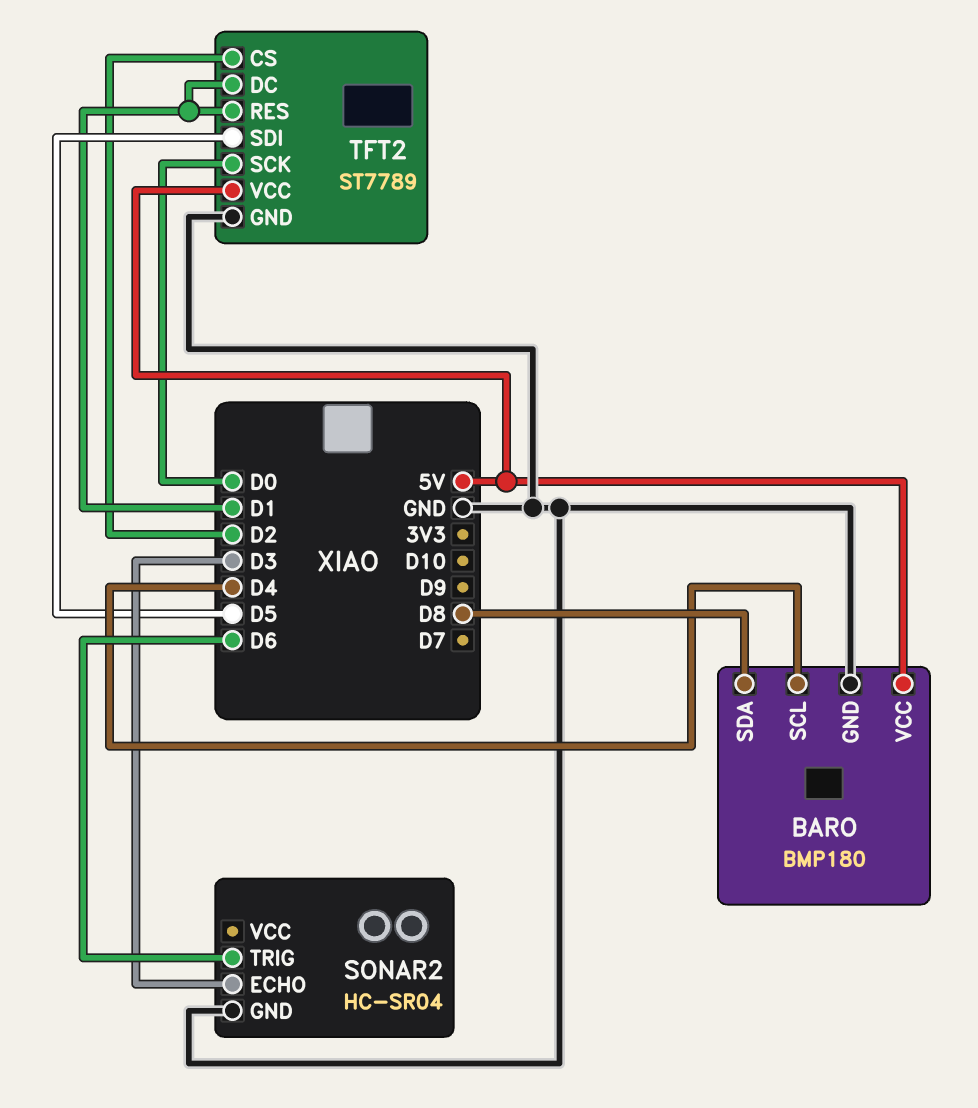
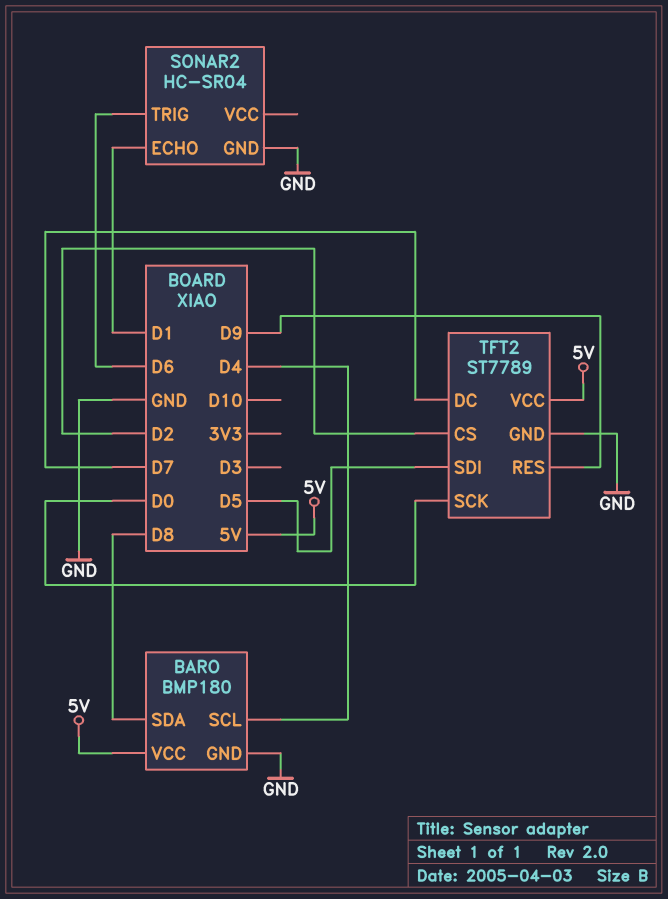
SONAR2 pin ECHO: D3 -> D1
TFT2 pin DC: D1 -> D7
TFT2 pin RES: D1 -> D9

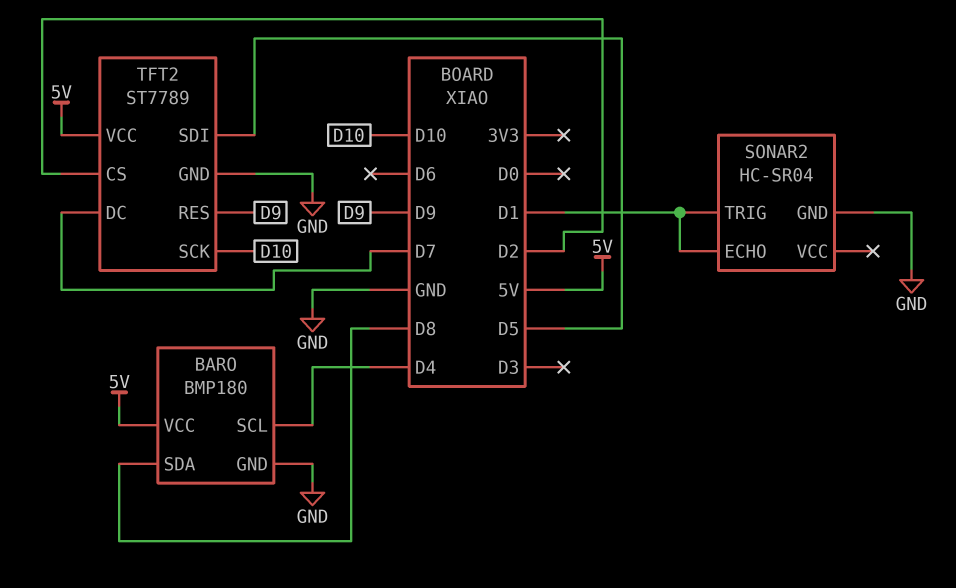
SONAR2 pin TRIG: D6 -> D1
TFT2 pin SCK: D0 -> D10

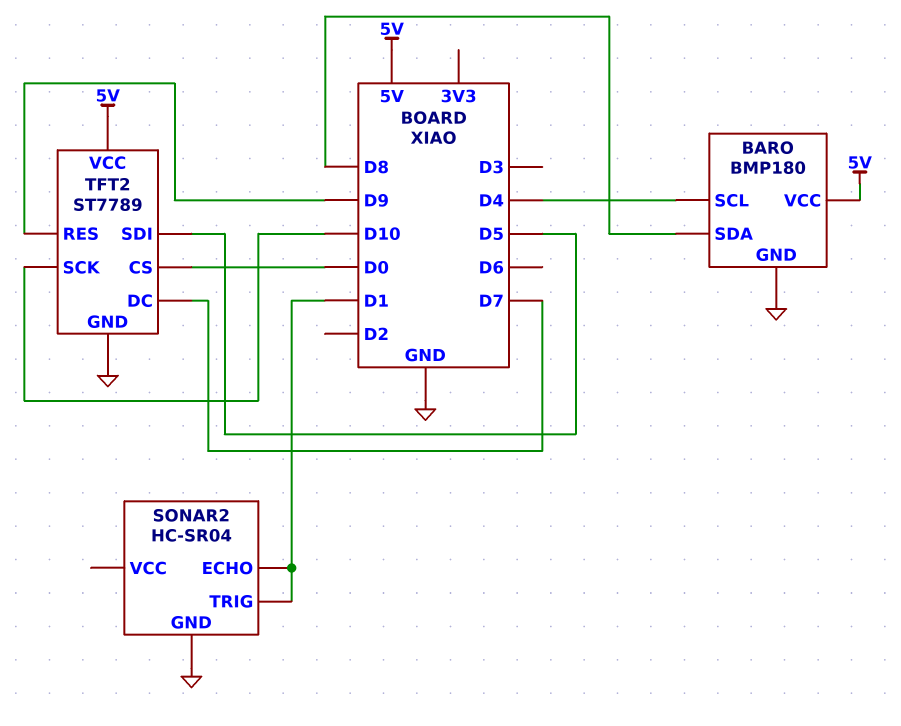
TFT2 pin CS: D2 -> D0

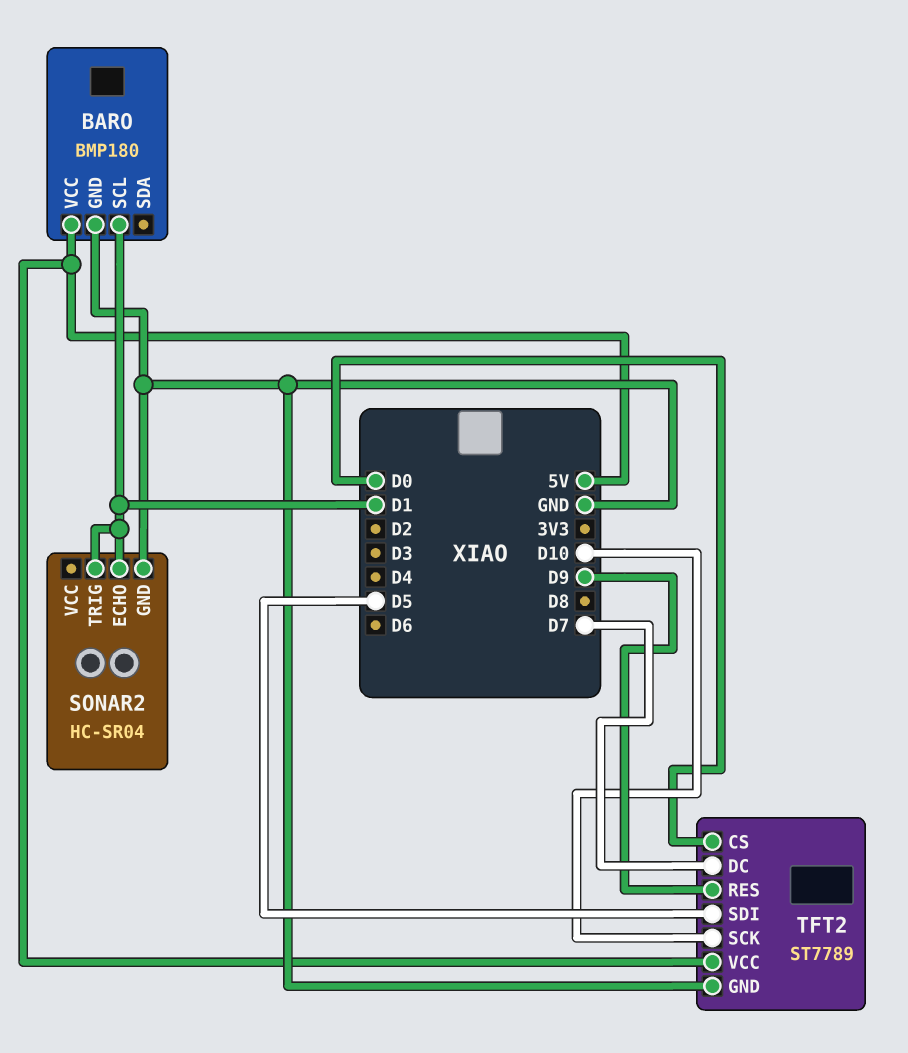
BARO pin SCL: D4 -> D1
BARO pin SDA: D8 -> none

